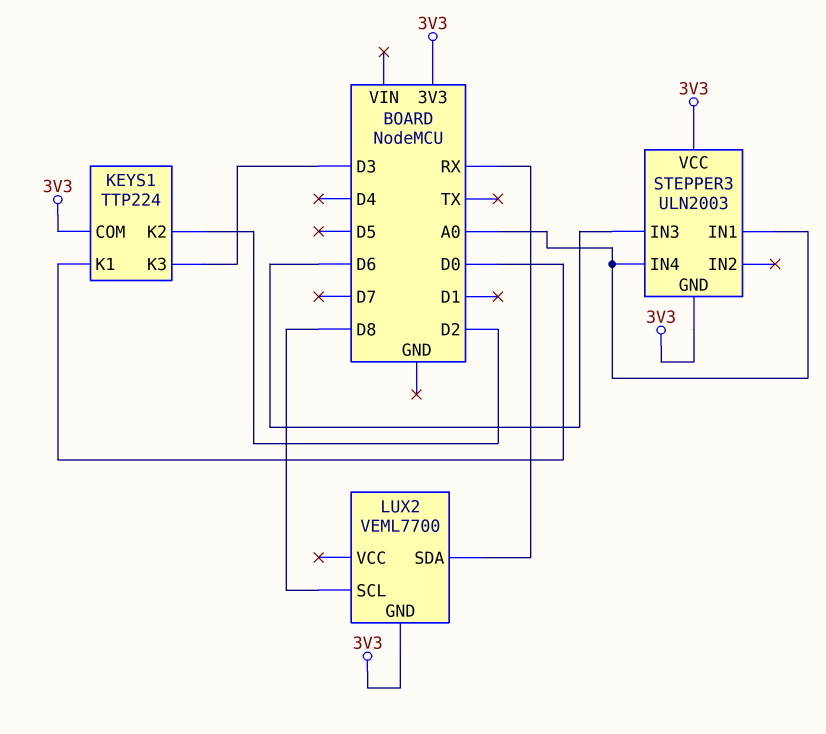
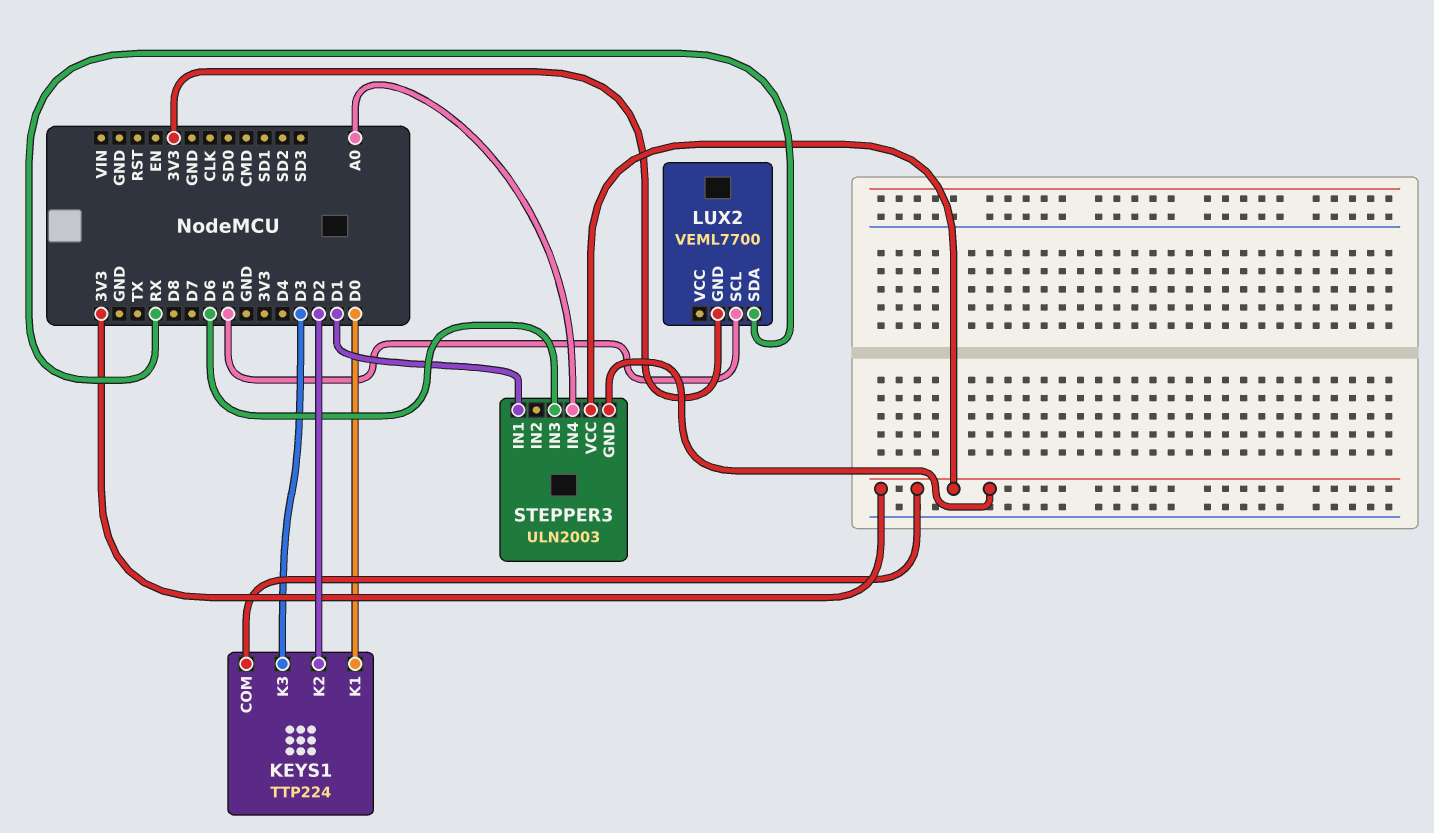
LUX2 pin SCL: D8 -> D5
STEPPER3 pin IN1: A0 -> D1

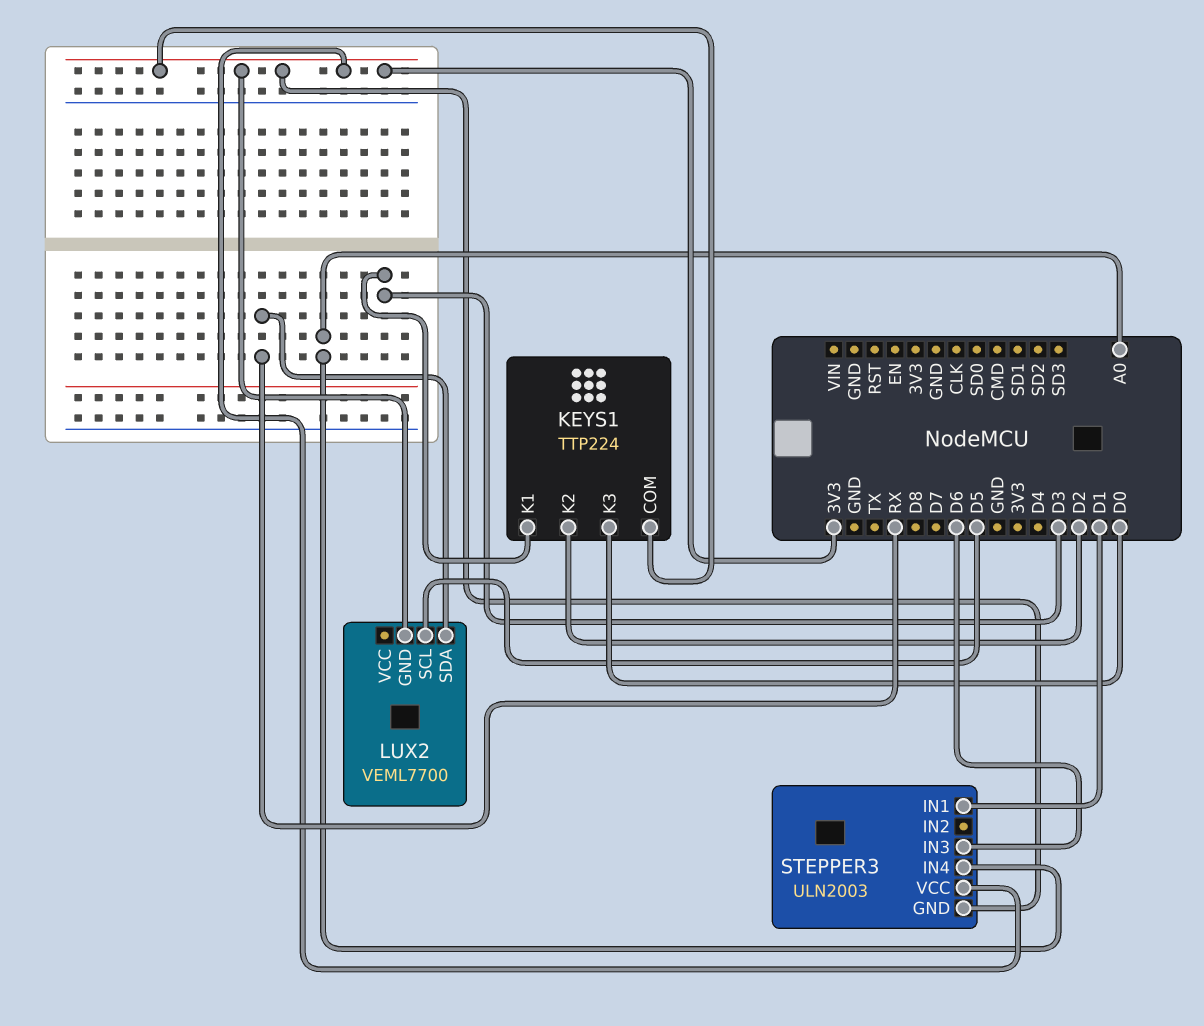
KEYS1 pin K1: D0 -> D3
KEYS1 pin K3: D3 -> D0

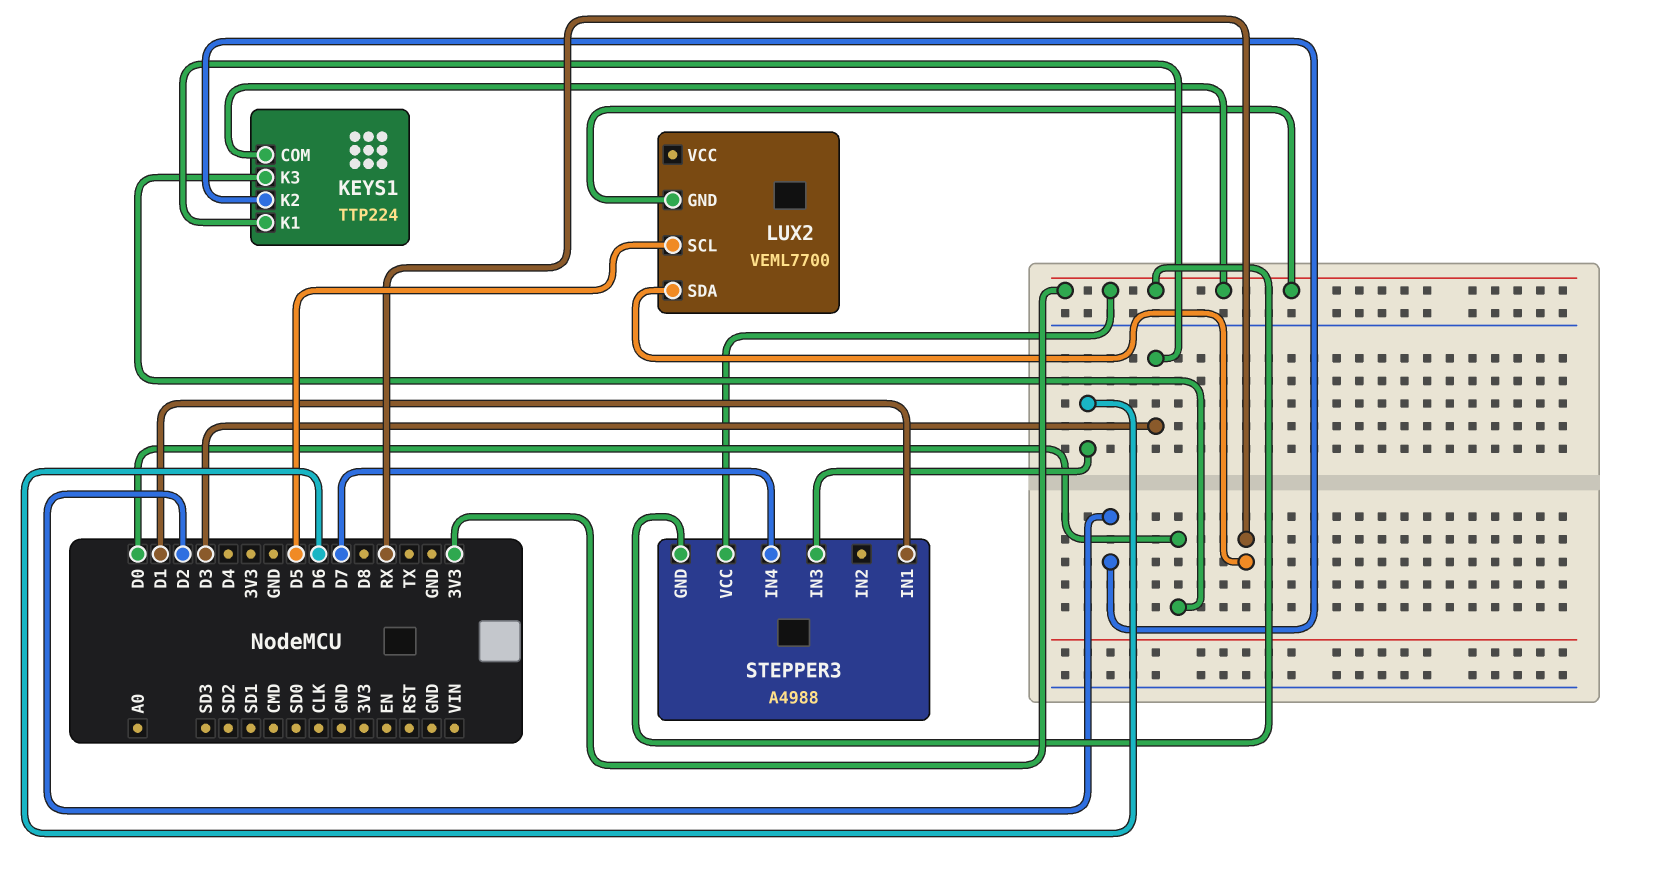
STEPPER3: ULN2003 -> A4988
STEPPER3 pin IN4: A0 -> D7

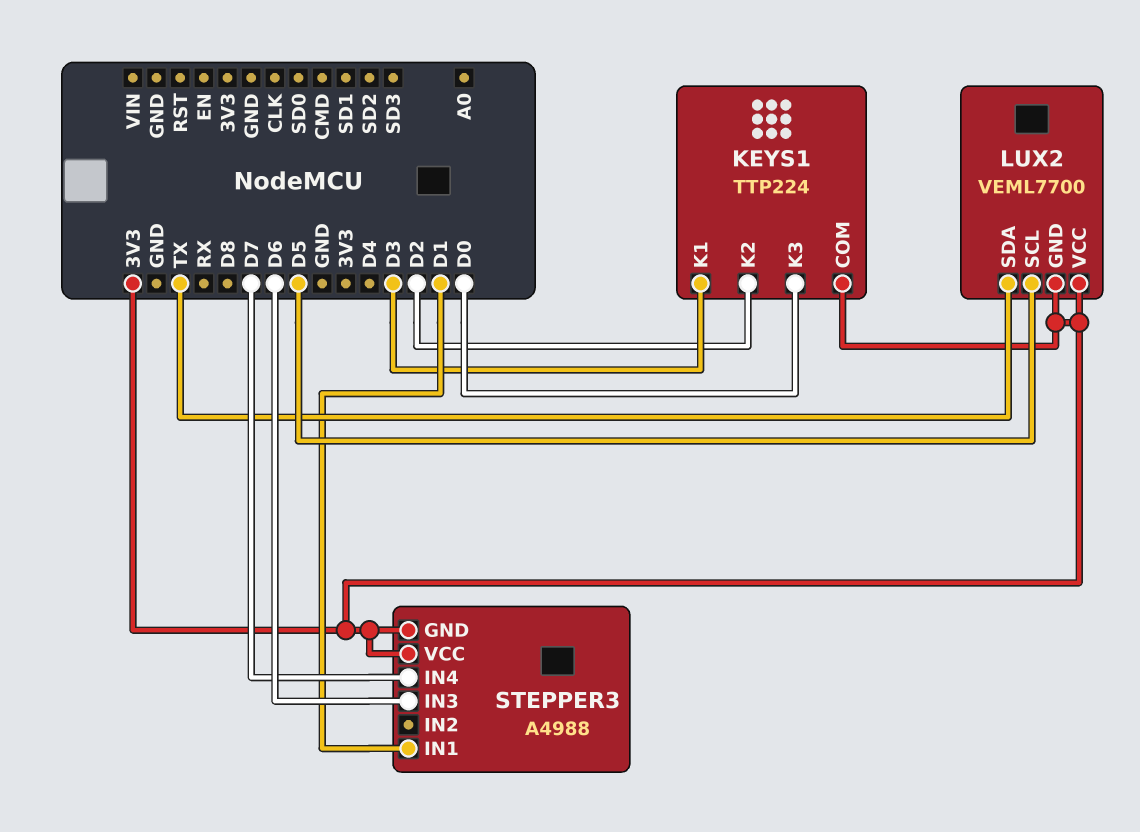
LUX2 pin SDA: RX -> TX
LUX2 pin VCC: none -> 3V3

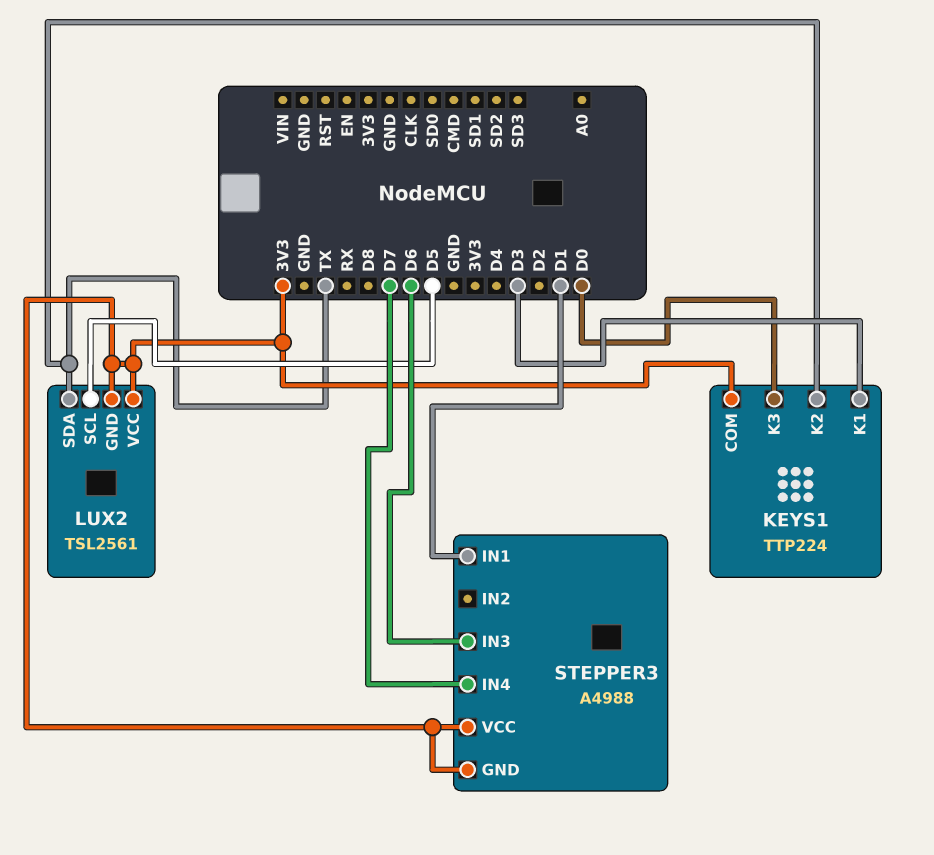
KEYS1 pin K2: D2 -> TX
LUX2: VEML7700 -> TSL2561

